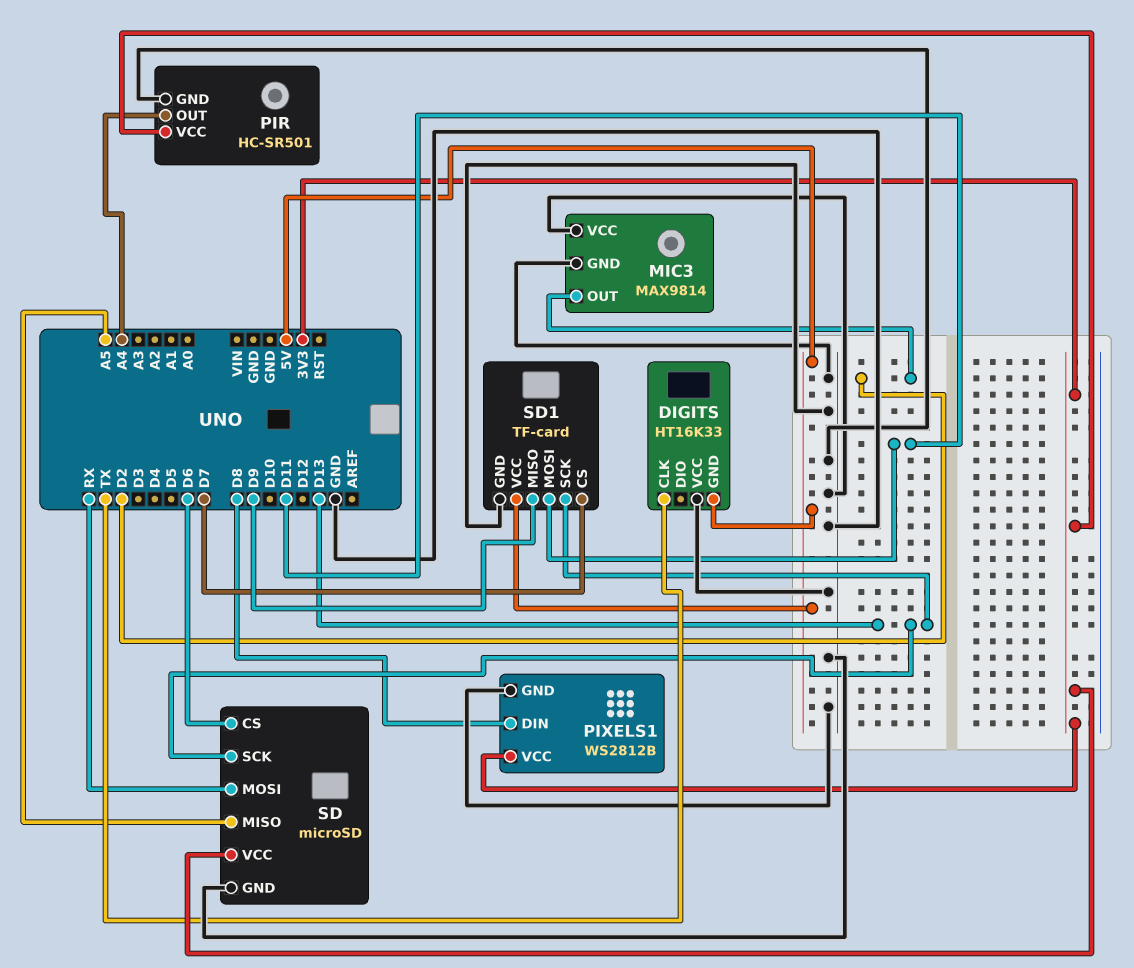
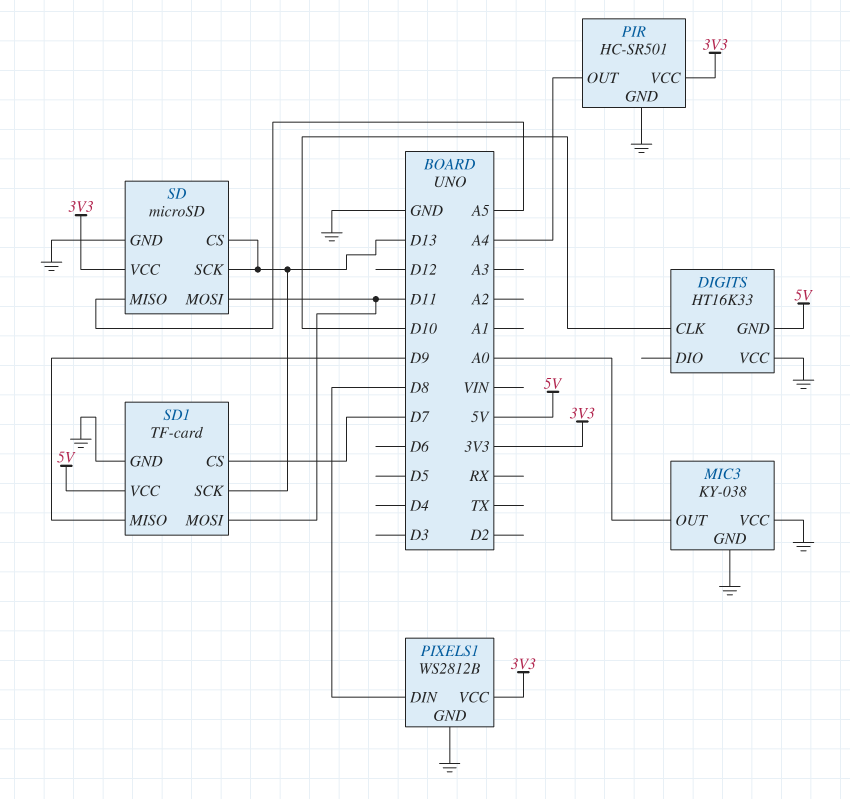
DIGITS pin CLK: TX -> D10
MIC3: MAX9814 -> KY-038
MIC3 pin OUT: D2 -> A0
SD pin CS: D6 -> D13
SD pin MOSI: RX -> D11

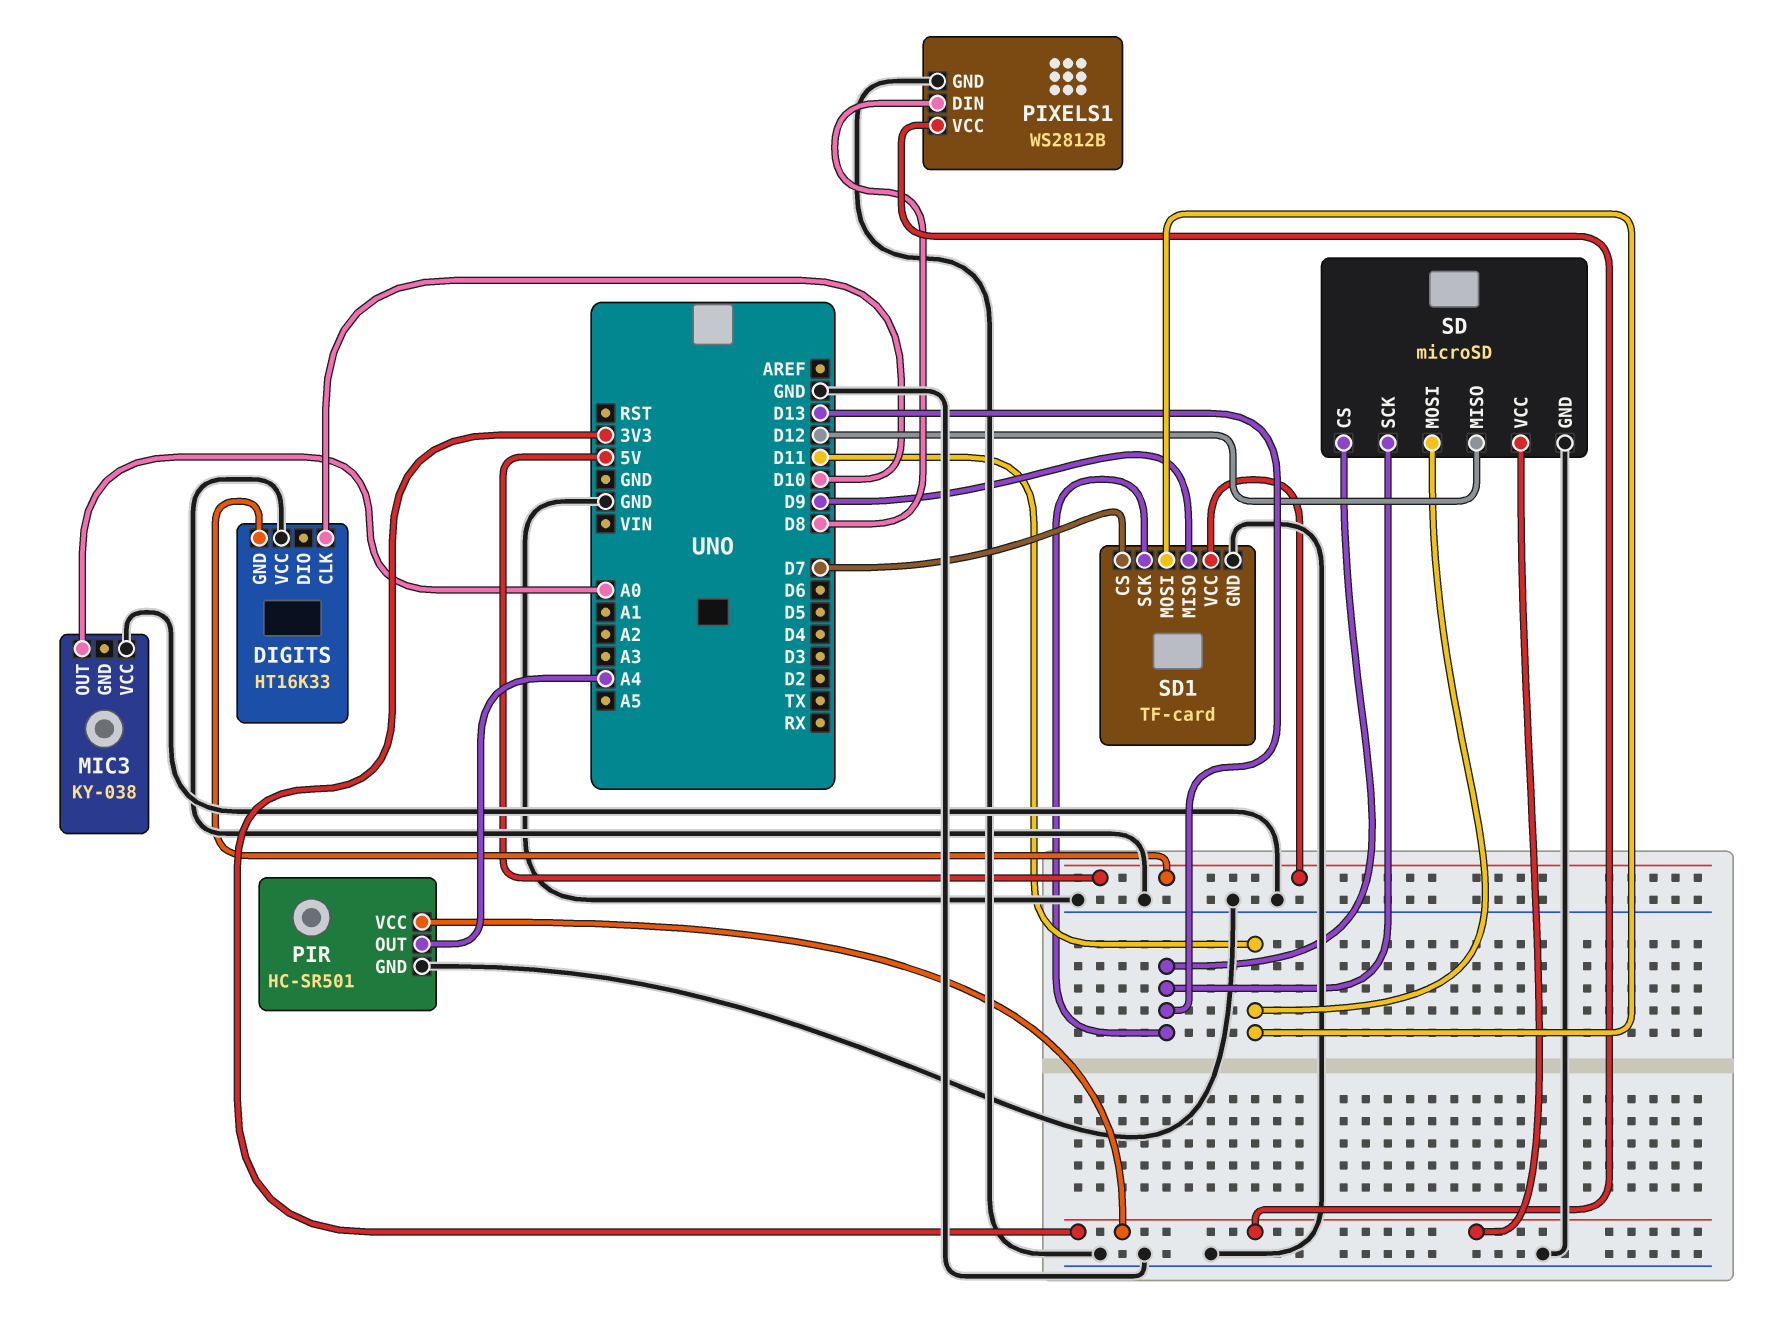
MIC3 pin GND: GND -> none
SD pin MISO: A5 -> D12

